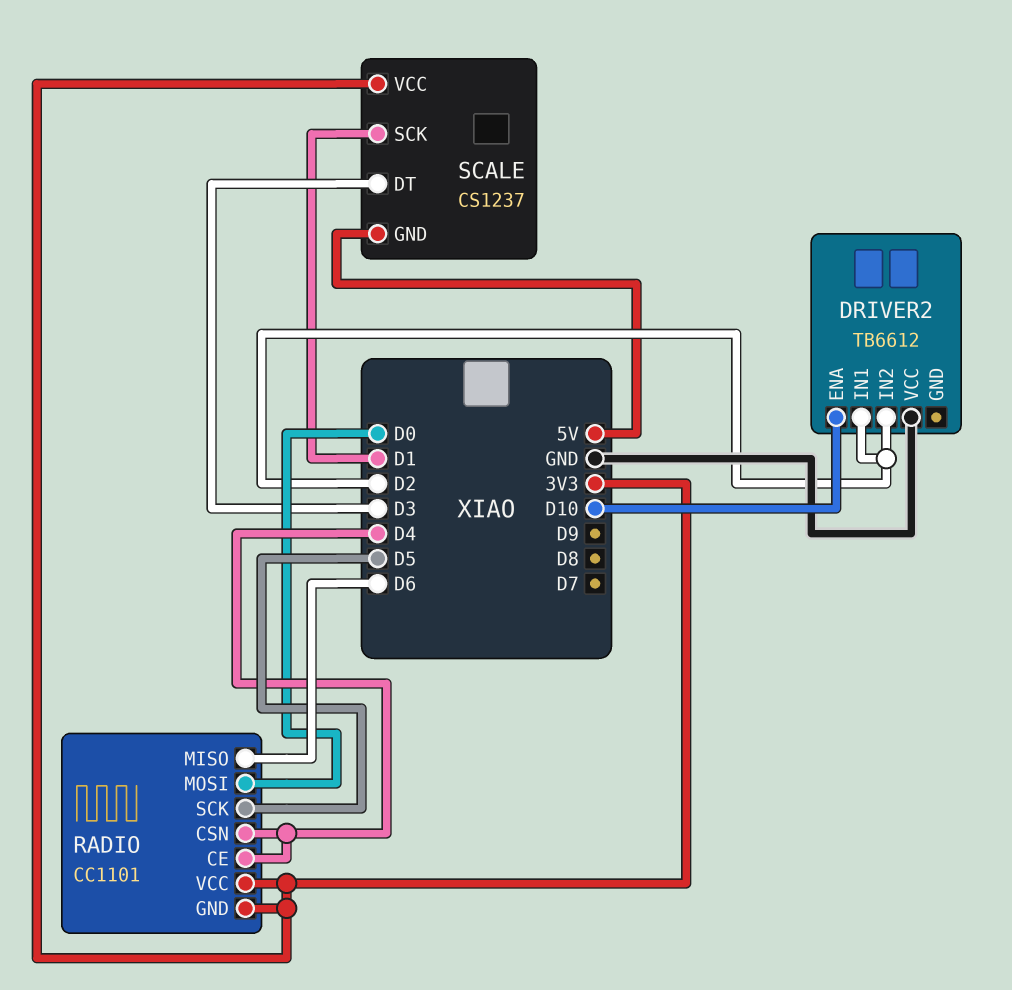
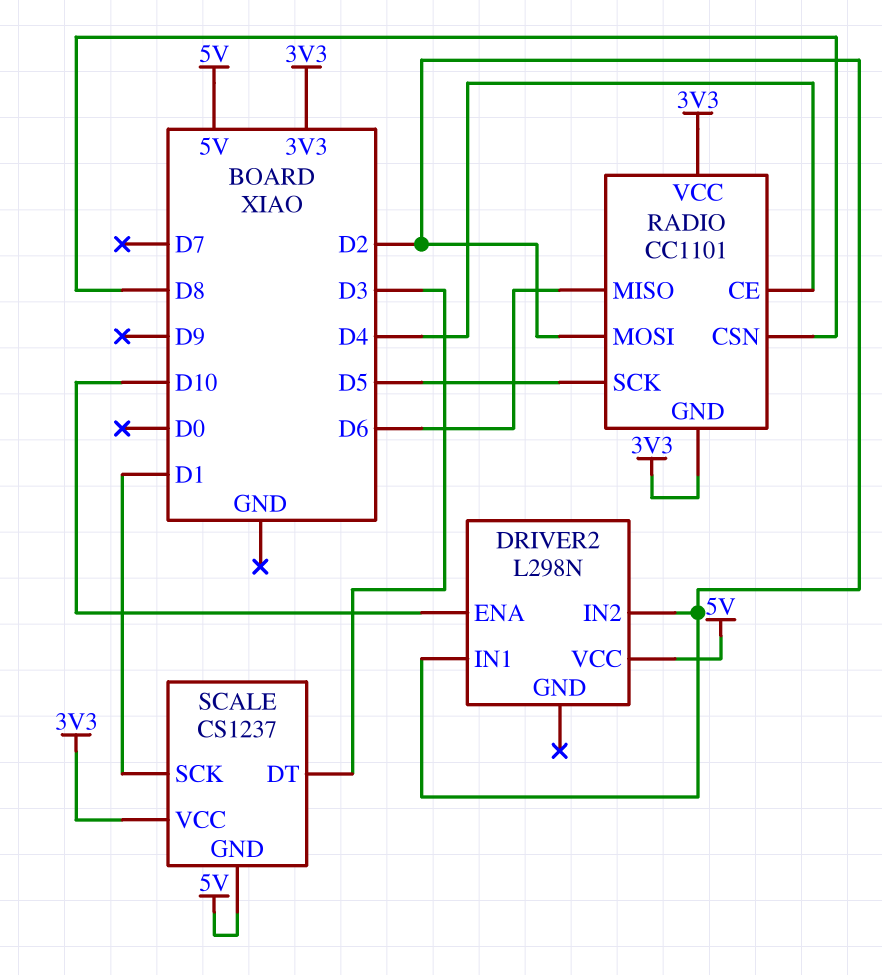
DRIVER2: TB6612 -> L298N
DRIVER2 pin VCC: GND -> 5V
RADIO pin CSN: D4 -> D8
RADIO pin MOSI: D0 -> D2

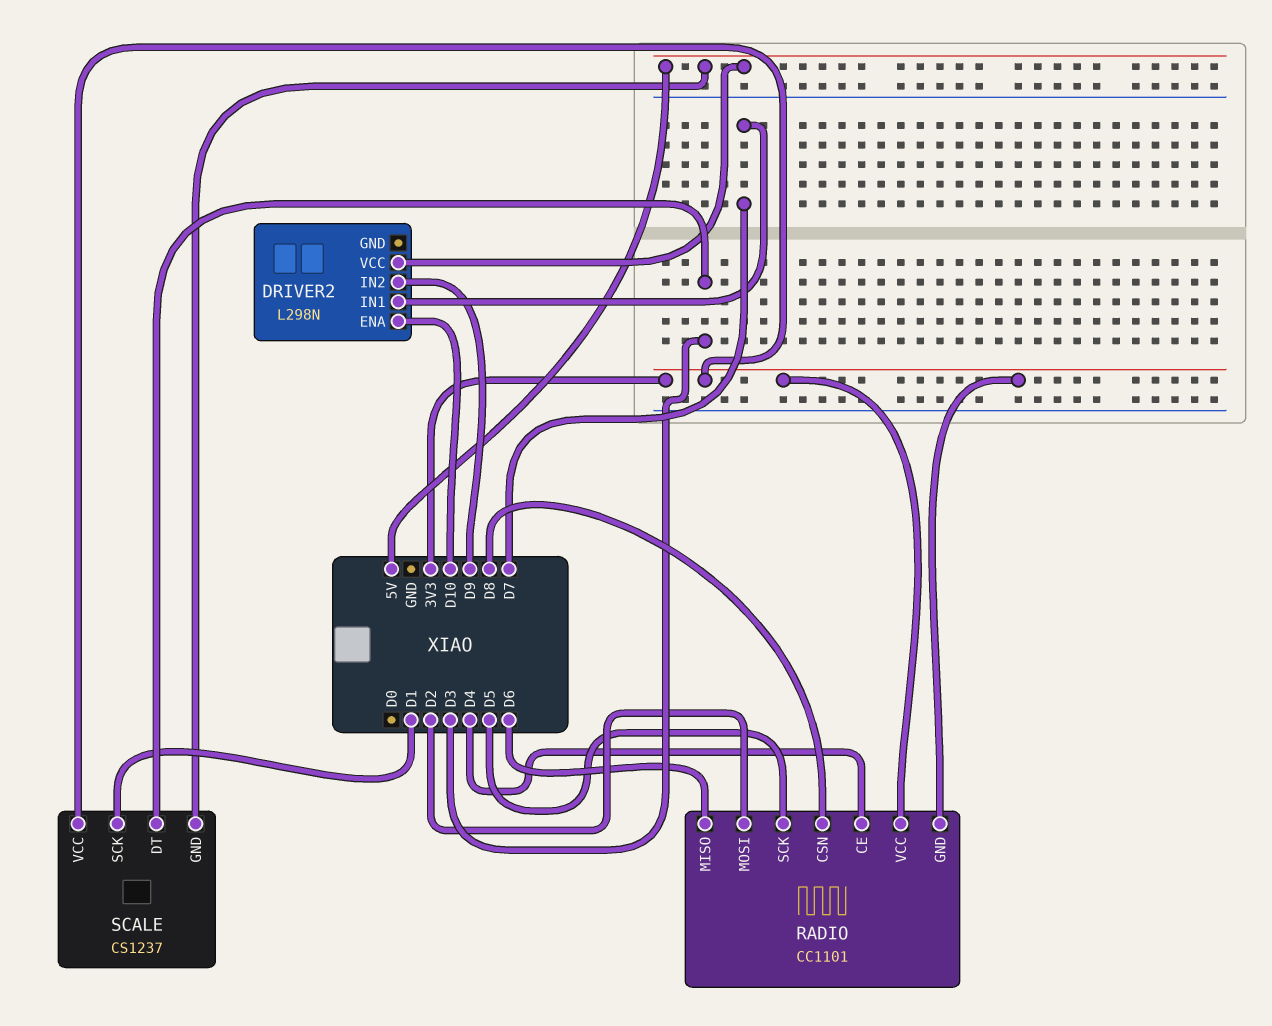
DRIVER2 pin IN1: D2 -> D7
DRIVER2 pin IN2: D2 -> D9

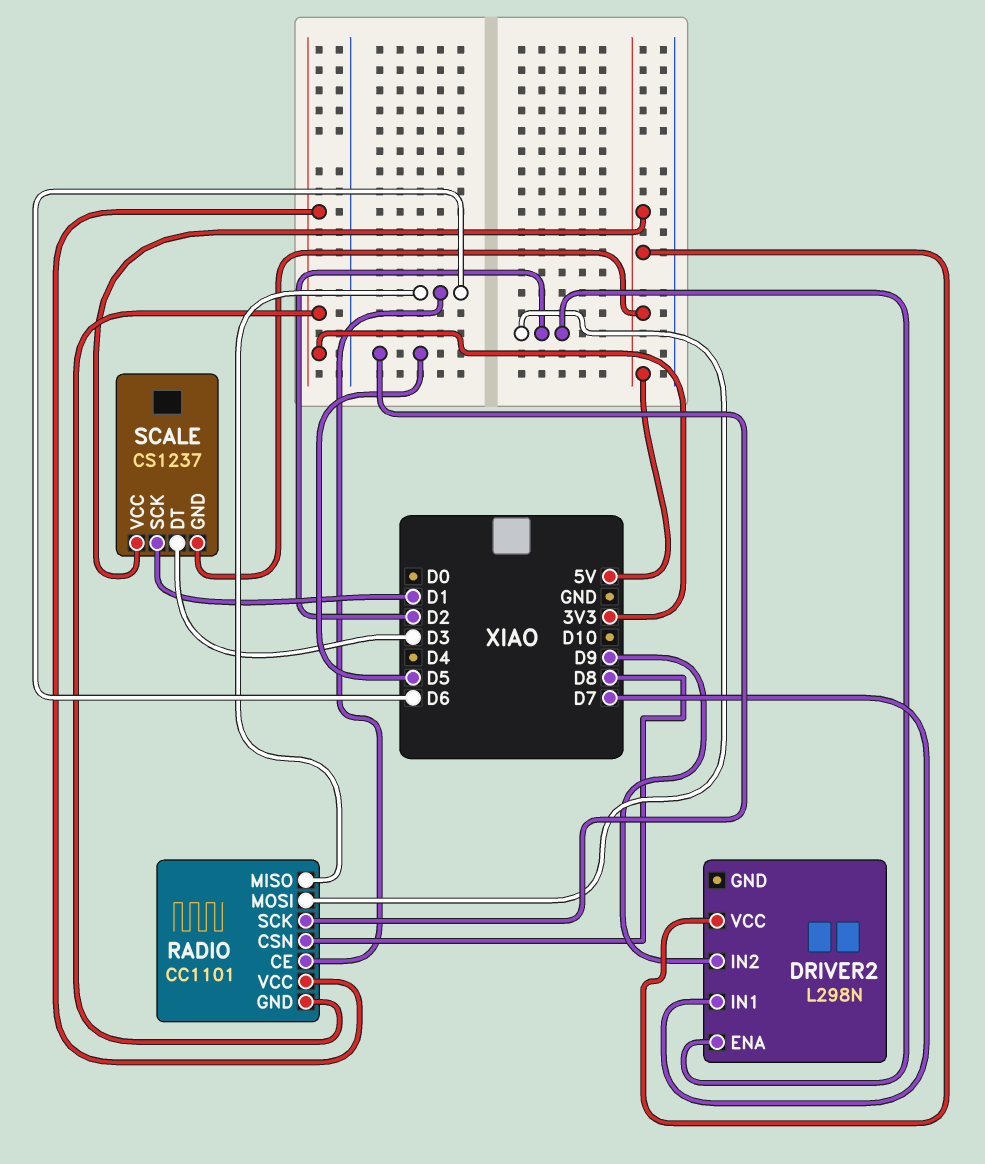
DRIVER2 pin ENA: D10 -> D2
RADIO pin CE: D4 -> D6
SCALE pin VCC: 3V3 -> 5V

